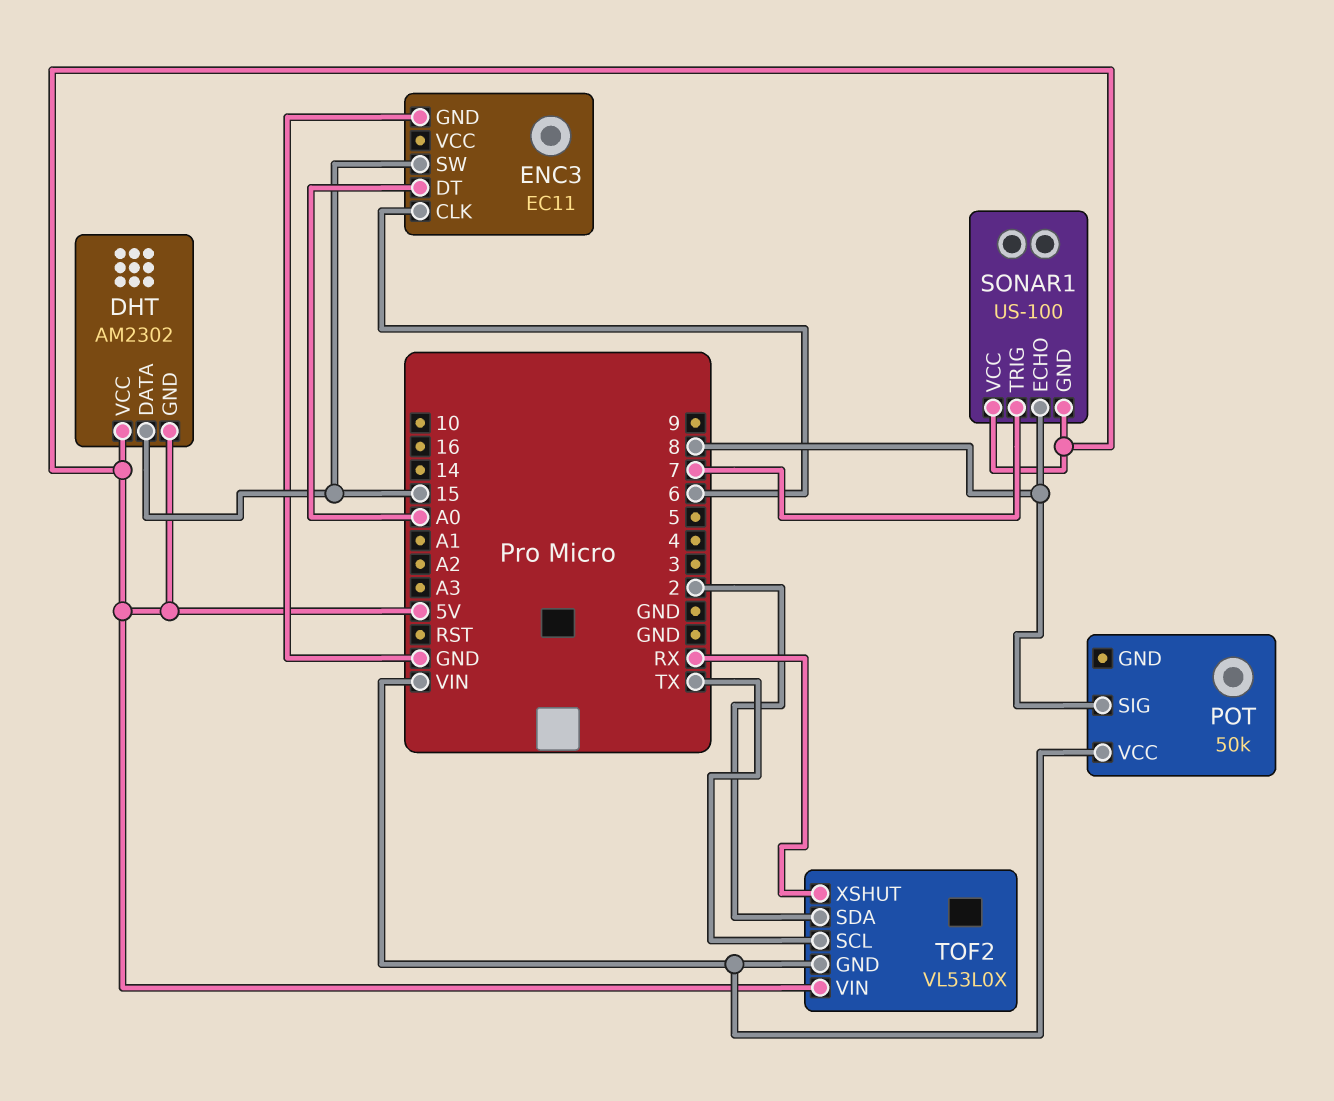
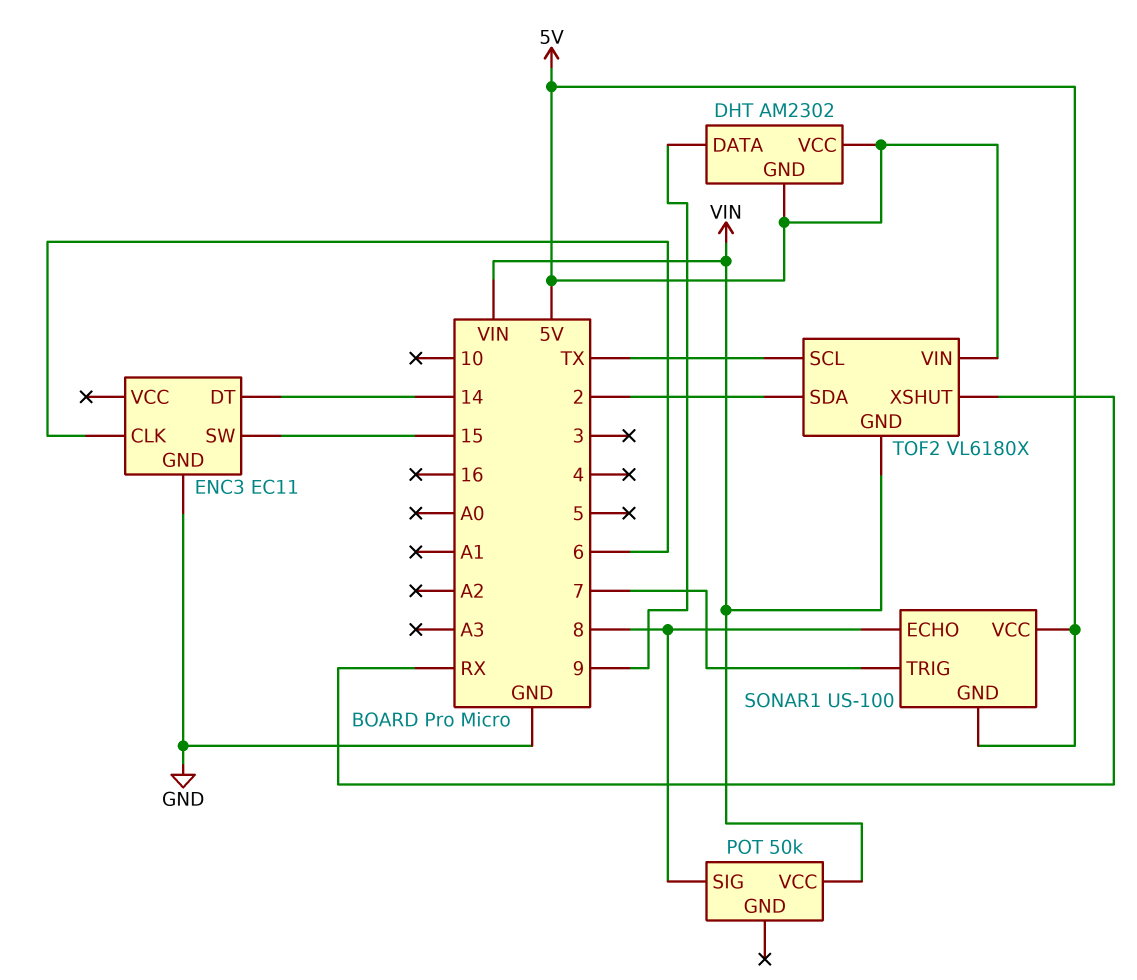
DHT pin DATA: 15 -> 9
ENC3 pin DT: A0 -> 14
TOF2: VL53L0X -> VL6180X

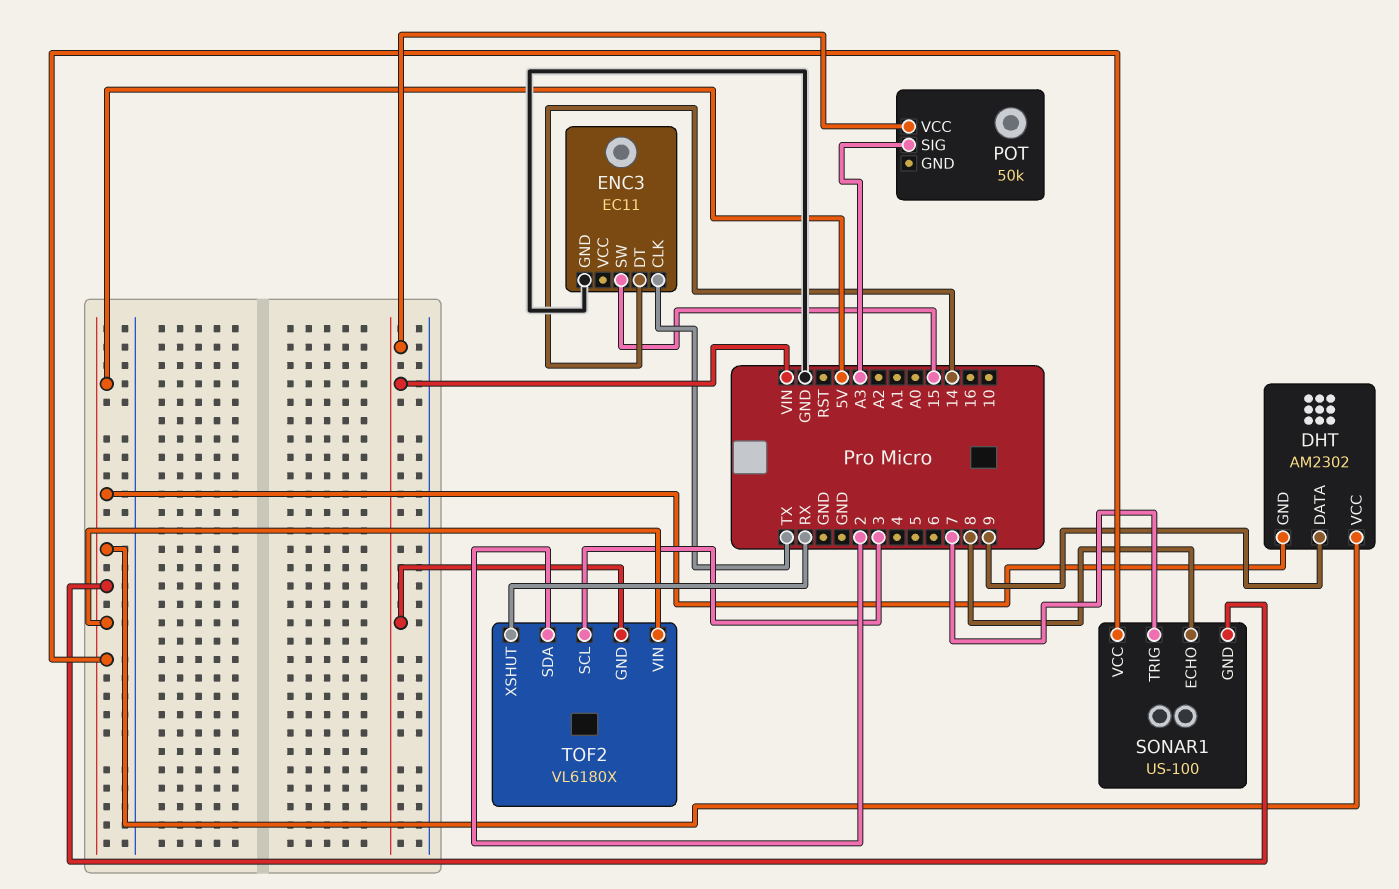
ENC3 pin CLK: 6 -> TX
POT pin SIG: 8 -> A3
TOF2 pin SCL: TX -> 3

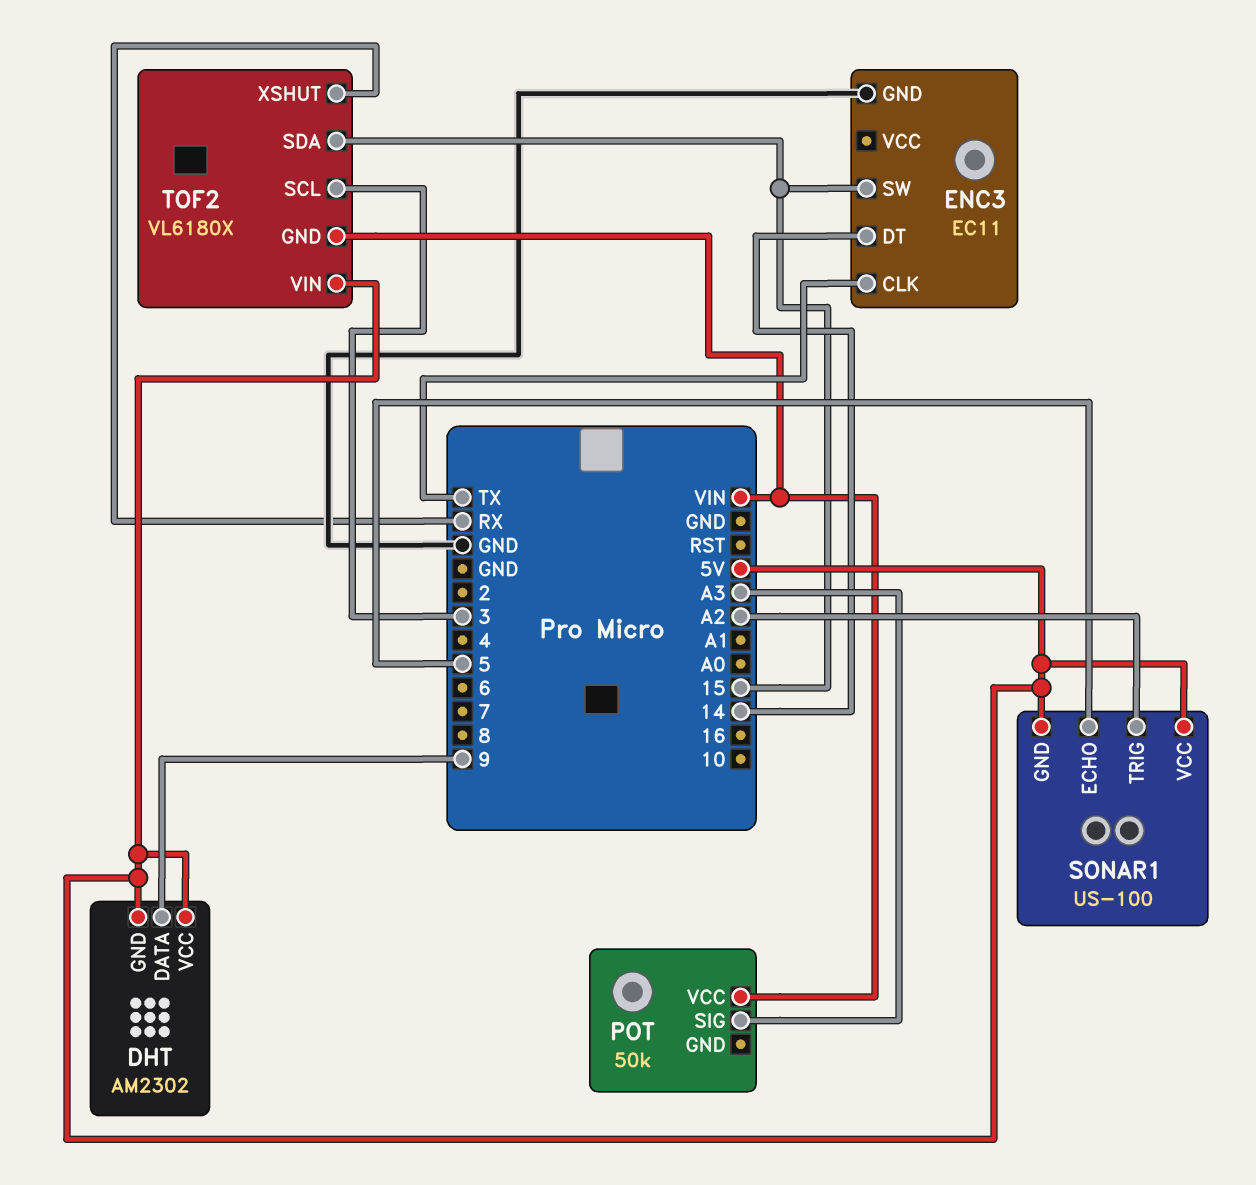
SONAR1 pin ECHO: 8 -> 5
SONAR1 pin TRIG: 7 -> A2
TOF2 pin SDA: 2 -> 15

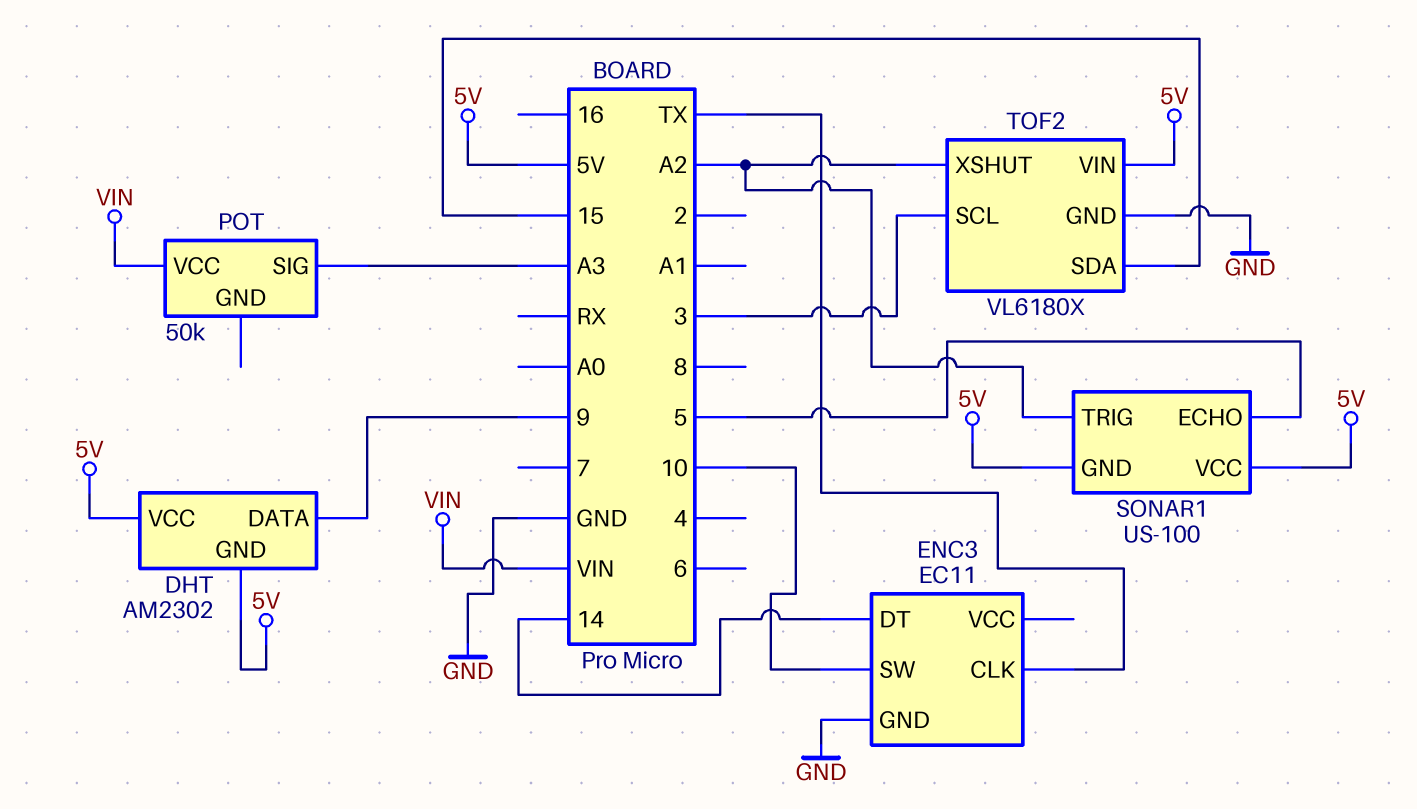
ENC3 pin SW: 15 -> 10
TOF2 pin GND: VIN -> GND
TOF2 pin XSHUT: RX -> A2

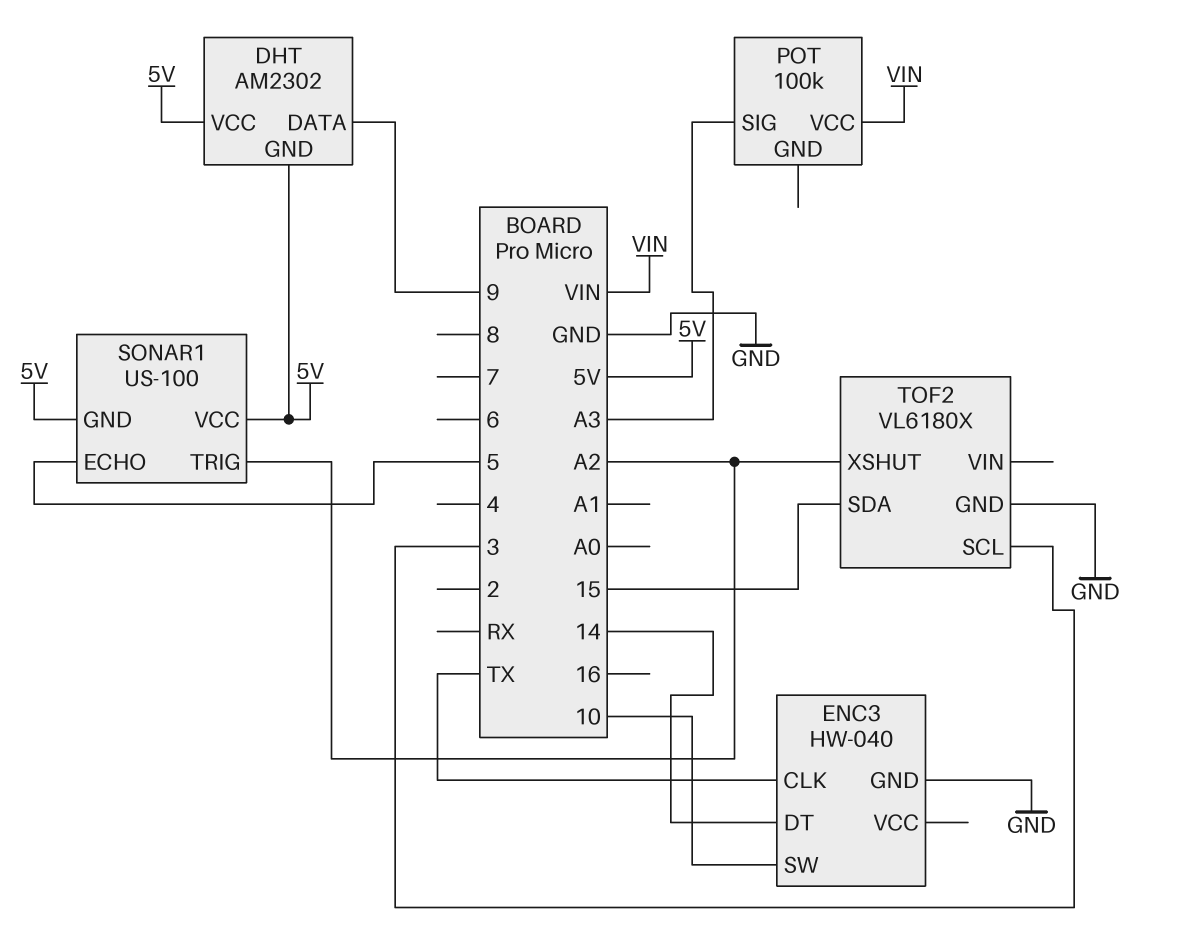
ENC3: EC11 -> HW-040
POT: 50k -> 100k
TOF2 pin VIN: 5V -> none

